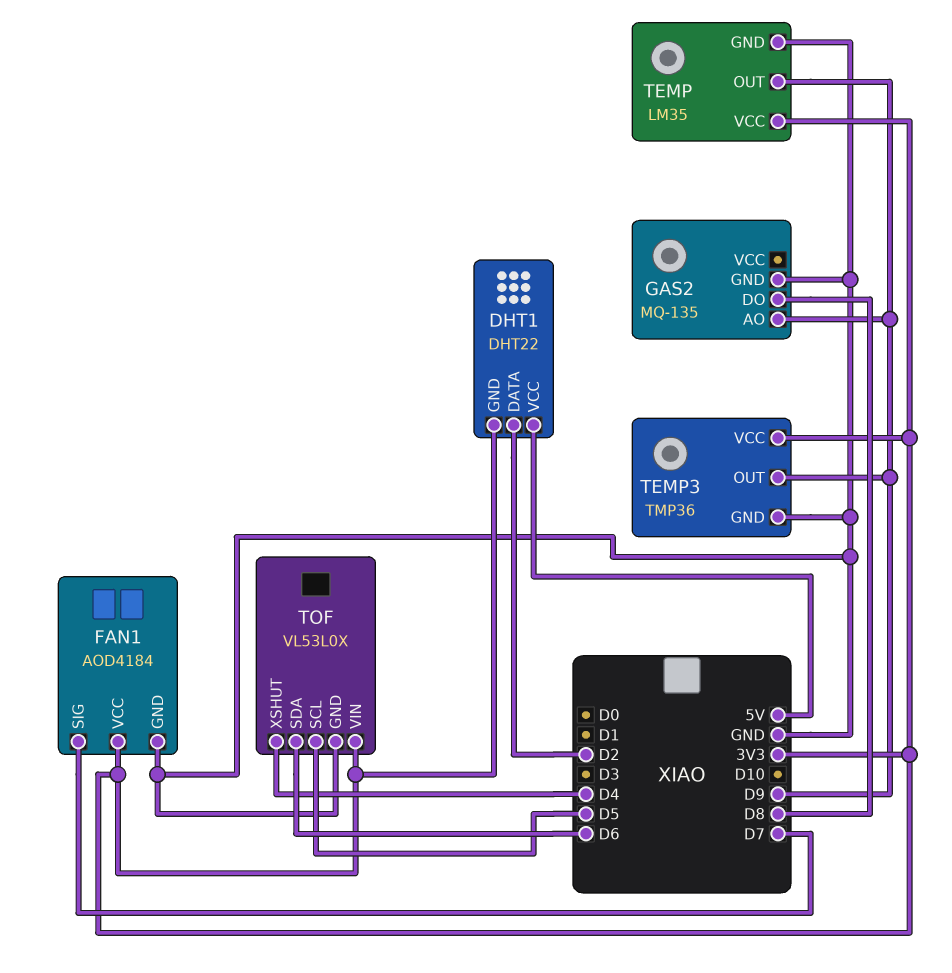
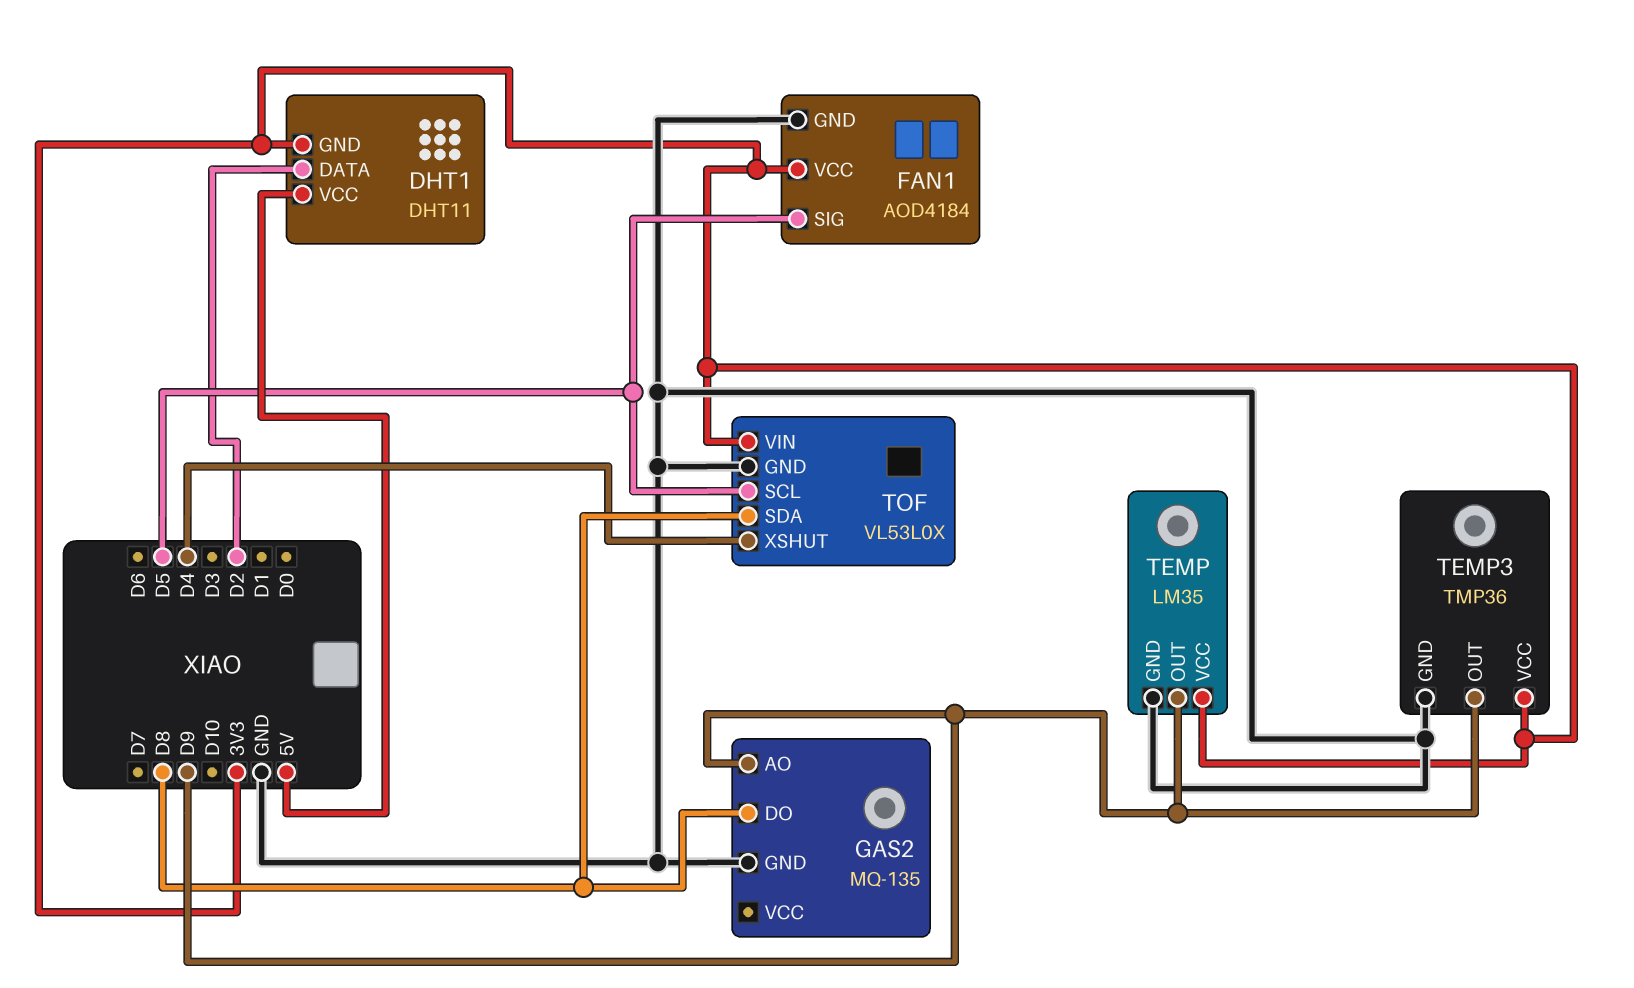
DHT1: DHT22 -> DHT11
FAN1 pin SIG: D7 -> D5
TOF pin SDA: D6 -> D8

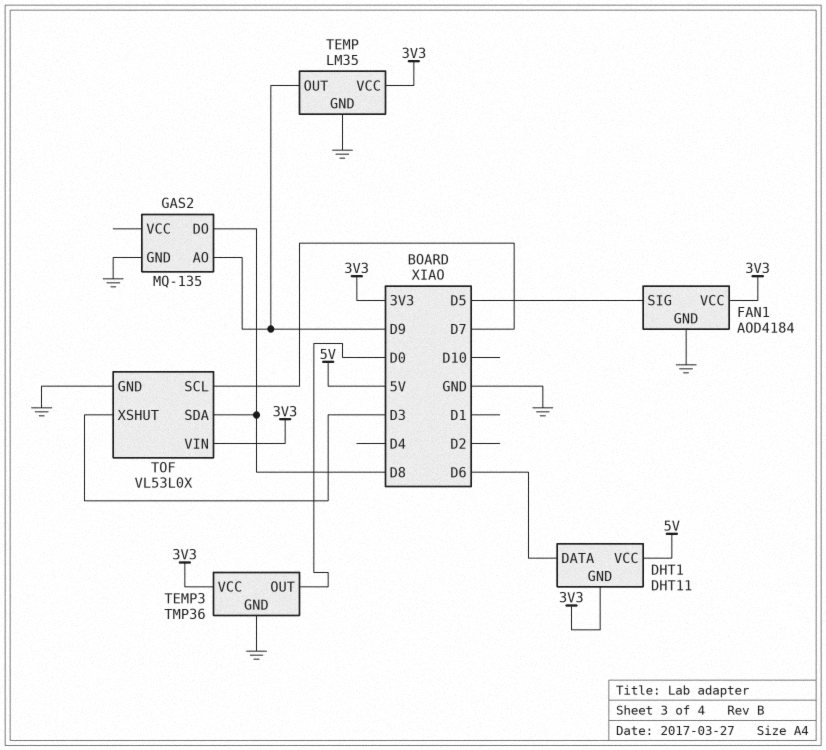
DHT1 pin DATA: D2 -> D6
TEMP3 pin OUT: D9 -> D0
TOF pin SCL: D5 -> D7
TOF pin XSHUT: D4 -> D3

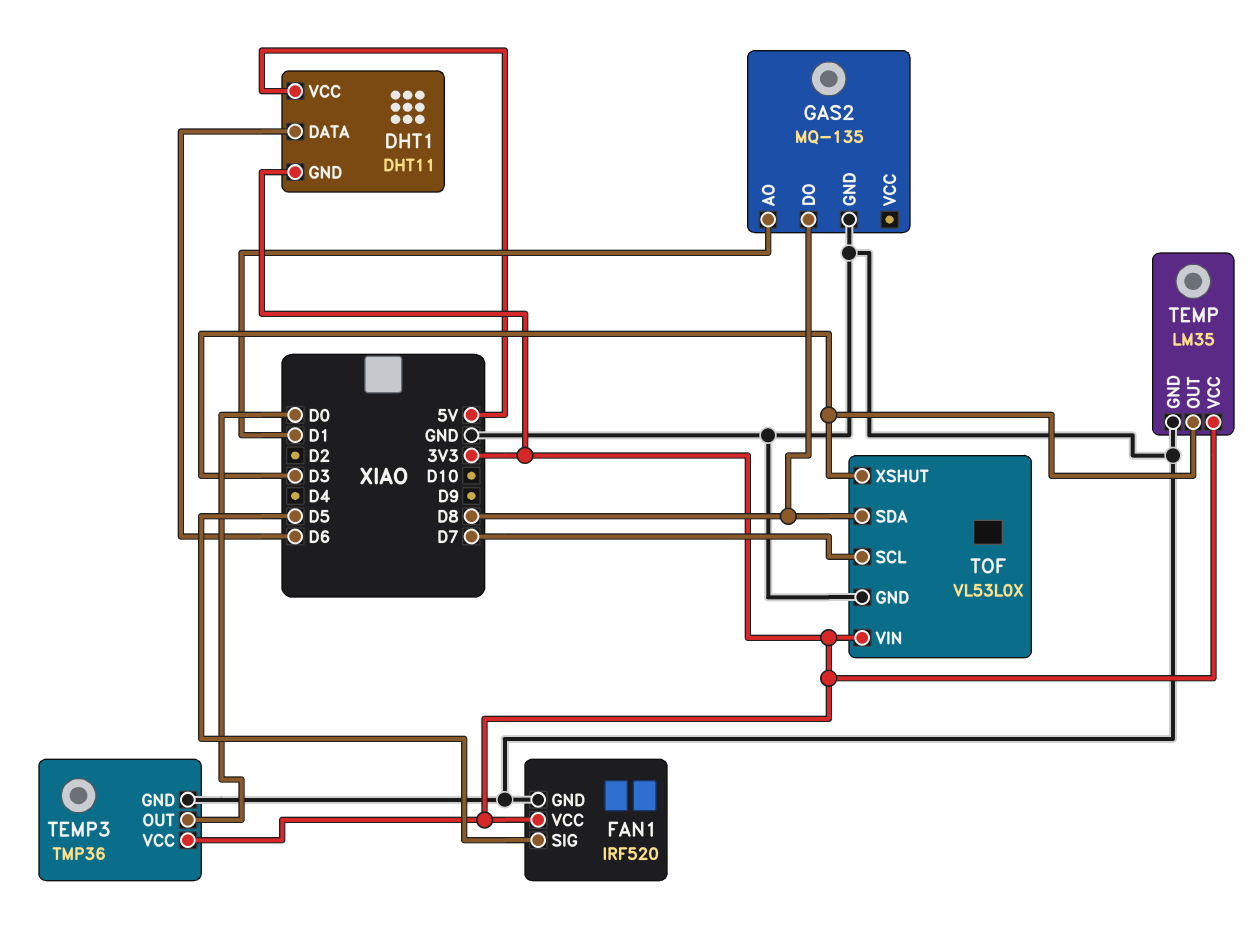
FAN1: AOD4184 -> IRF520
GAS2 pin AO: D9 -> D1
TEMP pin OUT: D9 -> D3

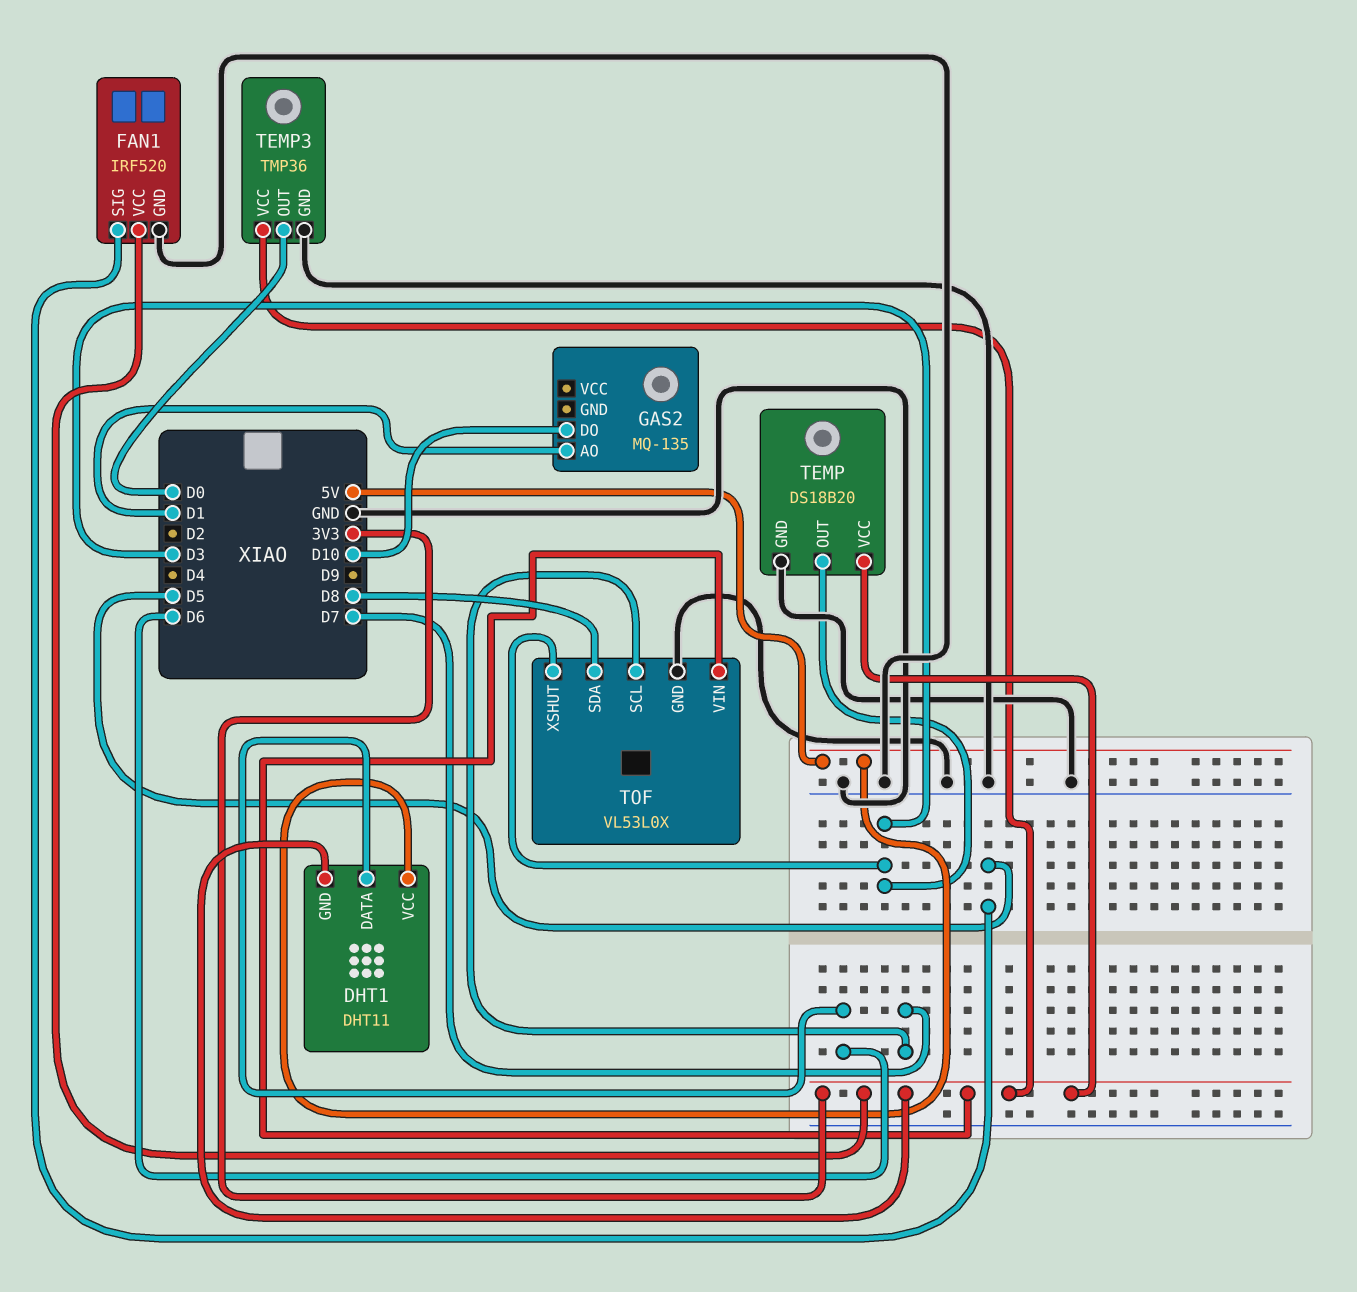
GAS2 pin DO: D8 -> D10
GAS2 pin GND: GND -> none
TEMP: LM35 -> DS18B20

